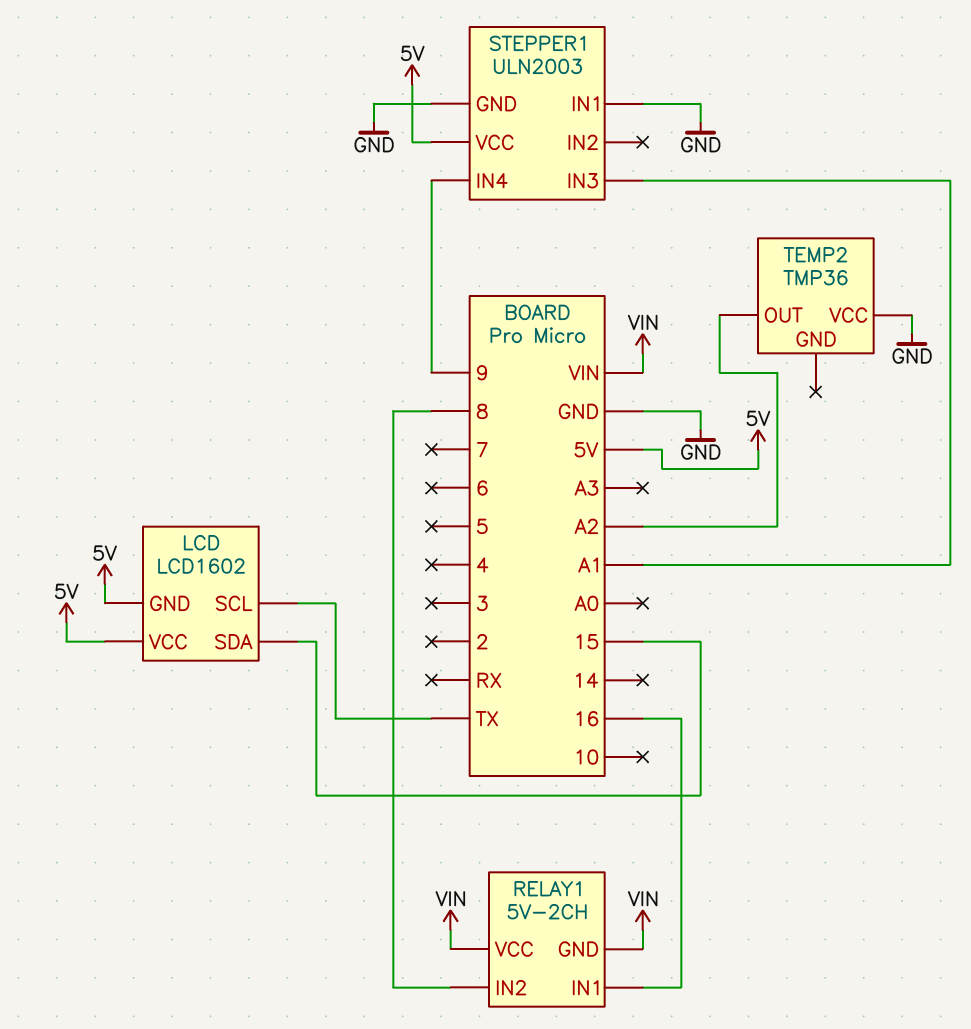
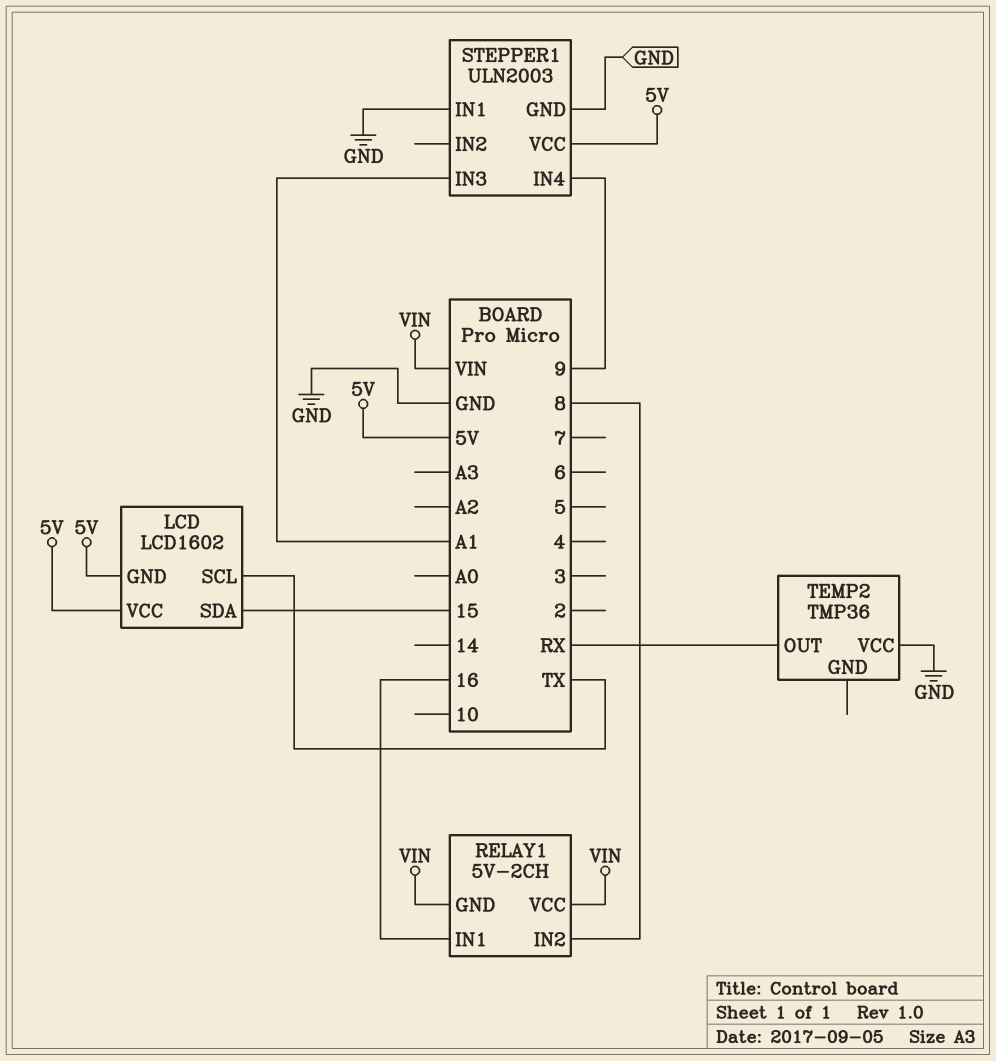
TEMP2 pin OUT: A2 -> RX

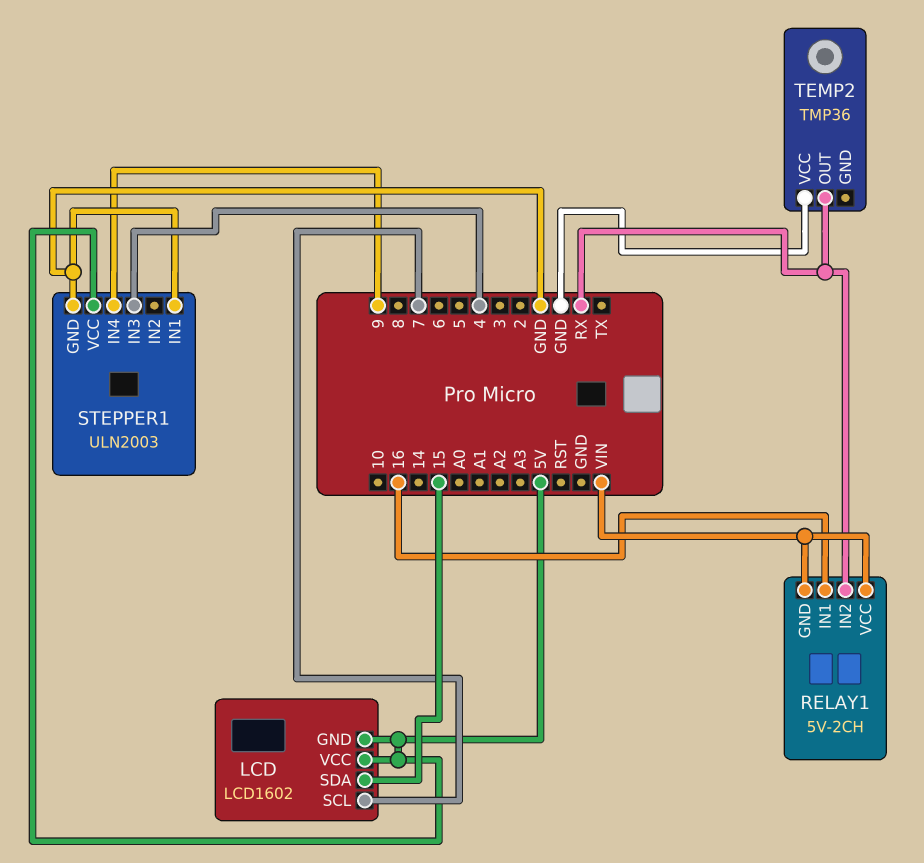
LCD pin SCL: TX -> 7
RELAY1 pin IN2: 8 -> RX
STEPPER1 pin IN3: A1 -> 4

